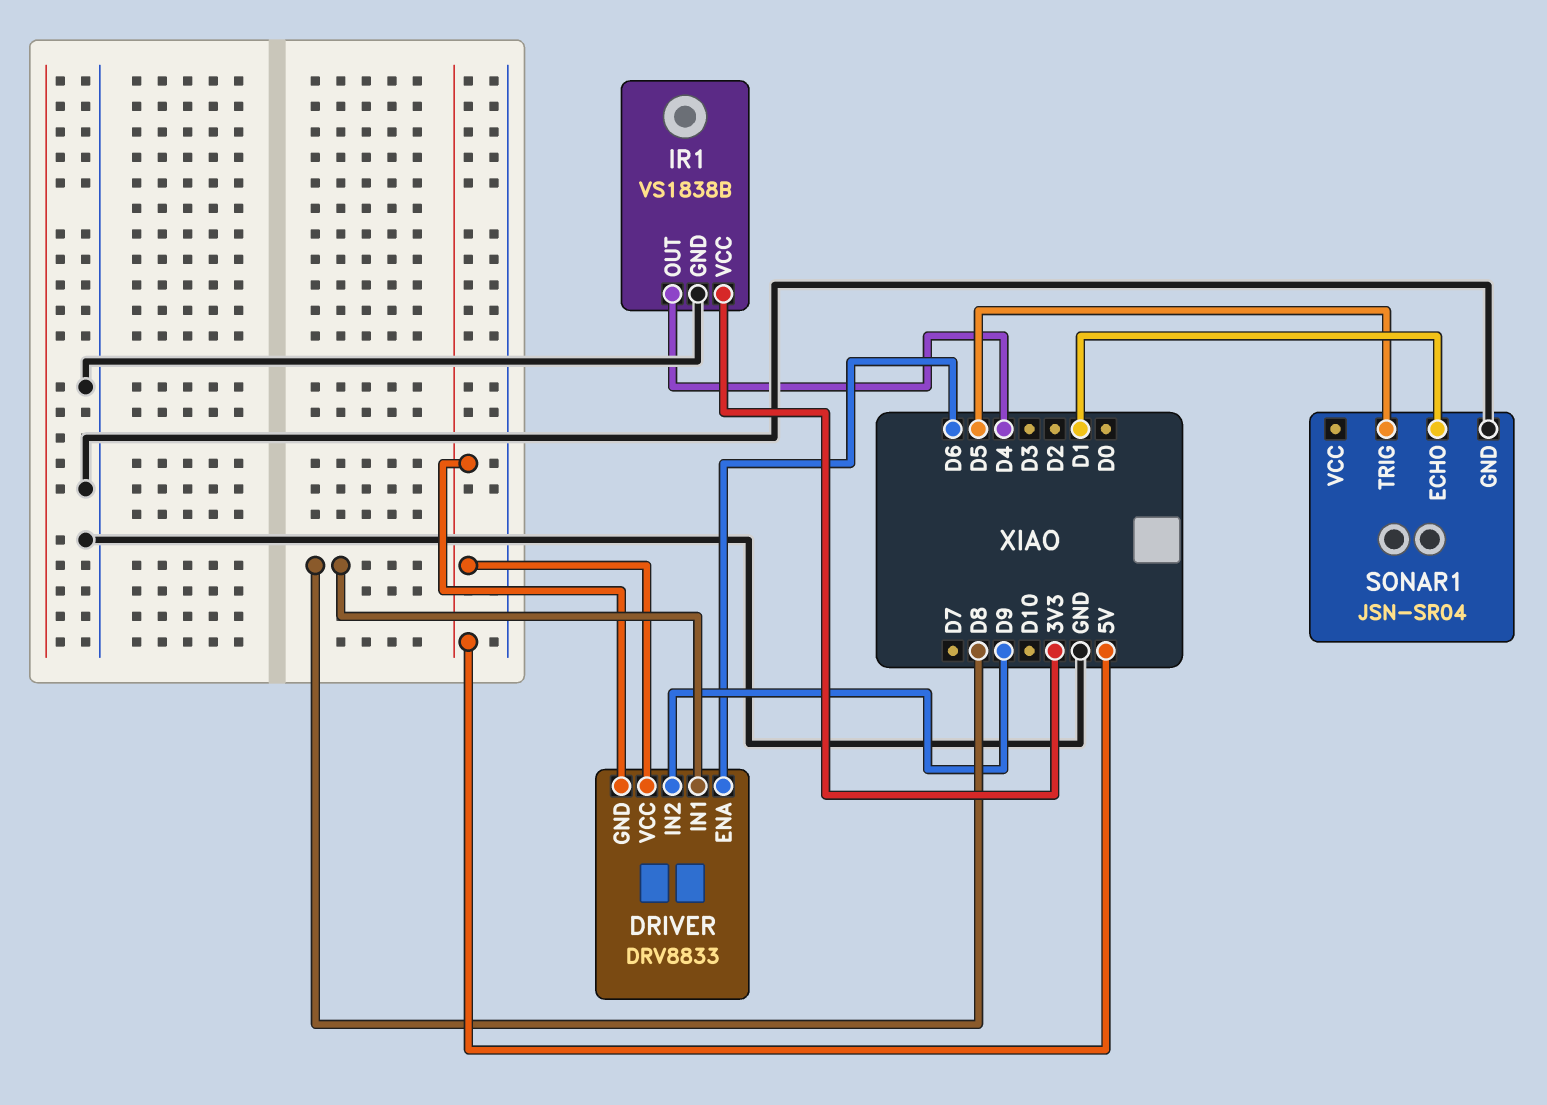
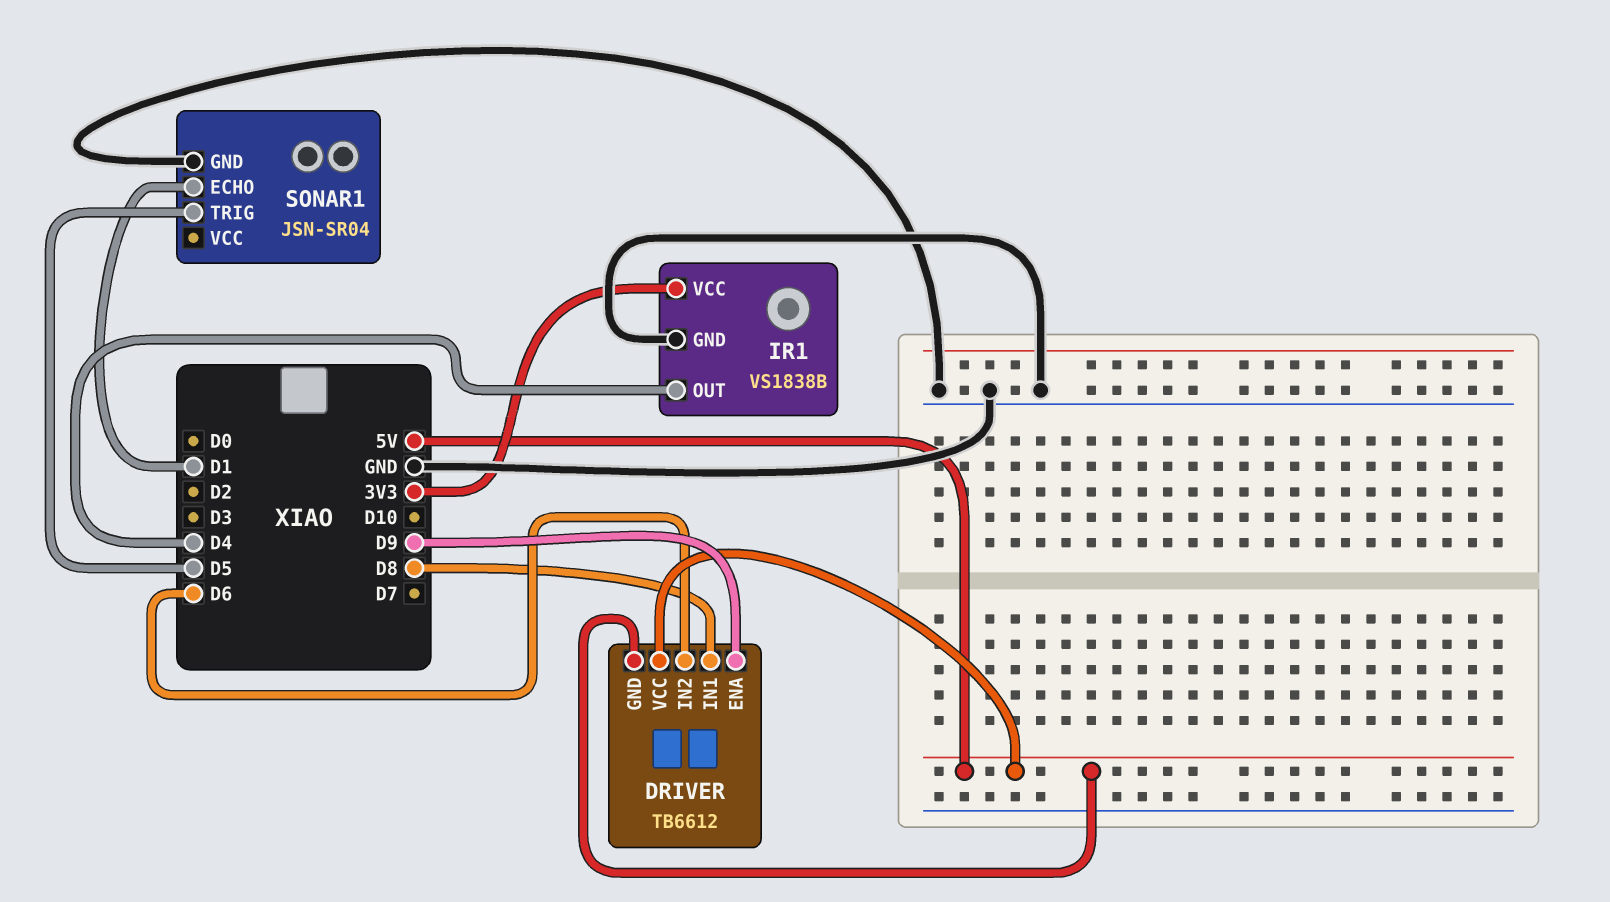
DRIVER: DRV8833 -> TB6612
DRIVER pin ENA: D6 -> D9
DRIVER pin IN2: D9 -> D6

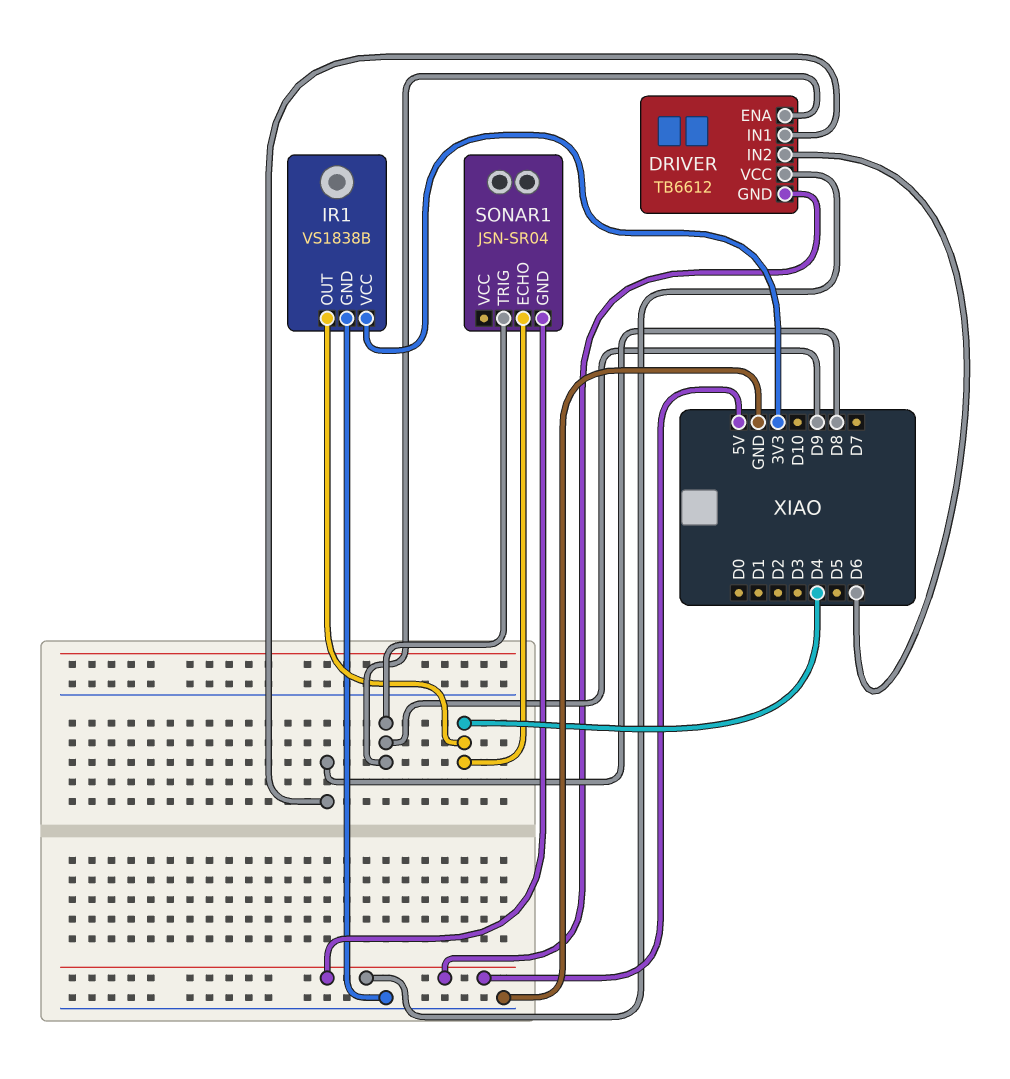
SONAR1 pin ECHO: D1 -> D4
SONAR1 pin GND: GND -> 5V
SONAR1 pin TRIG: D5 -> D9

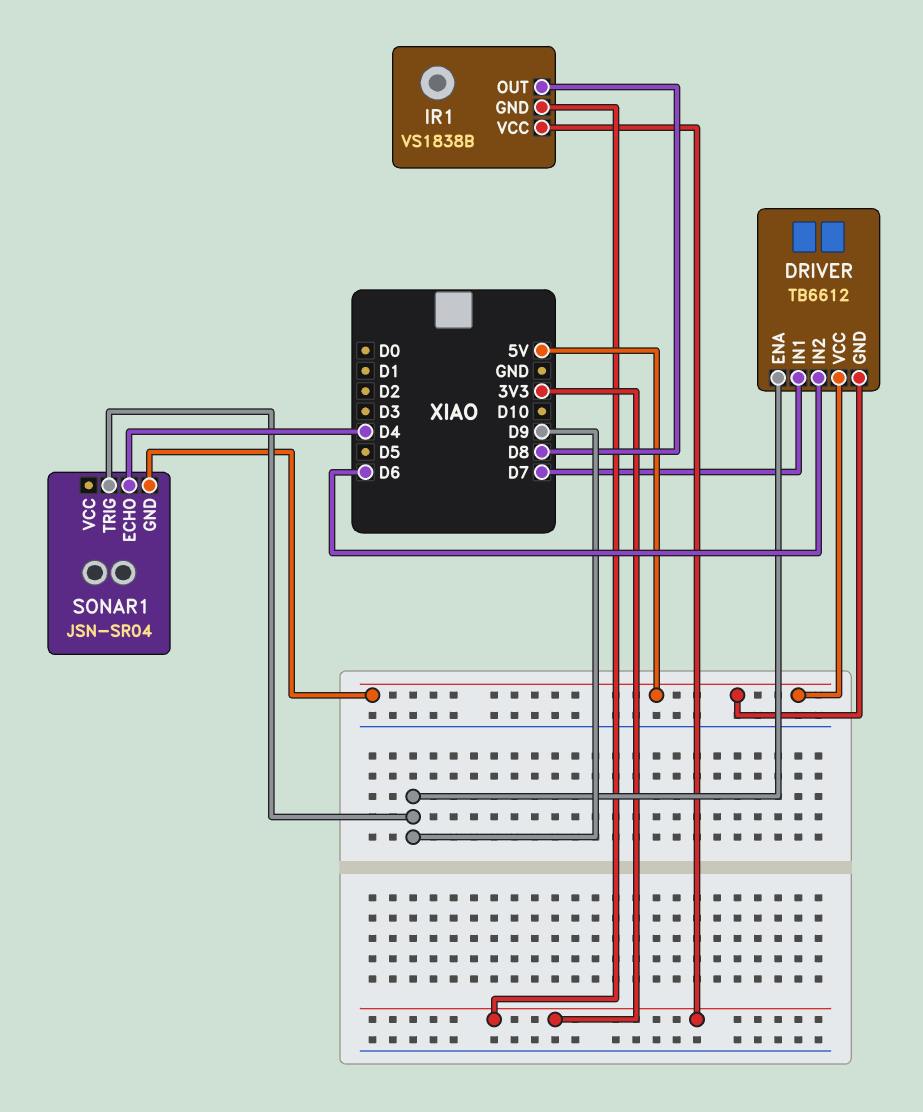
DRIVER pin IN1: D8 -> D7
IR1 pin GND: GND -> 3V3
IR1 pin OUT: D4 -> D8

